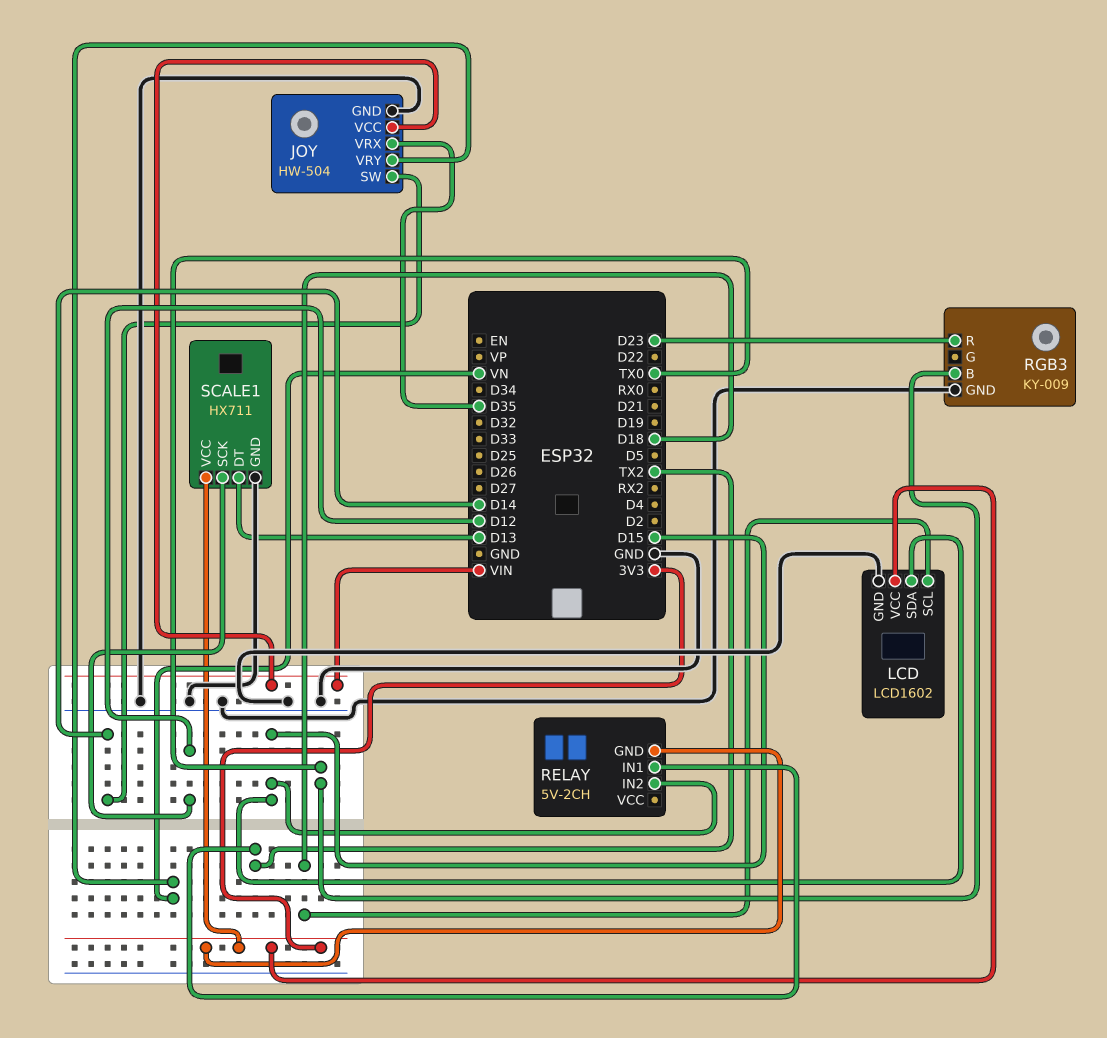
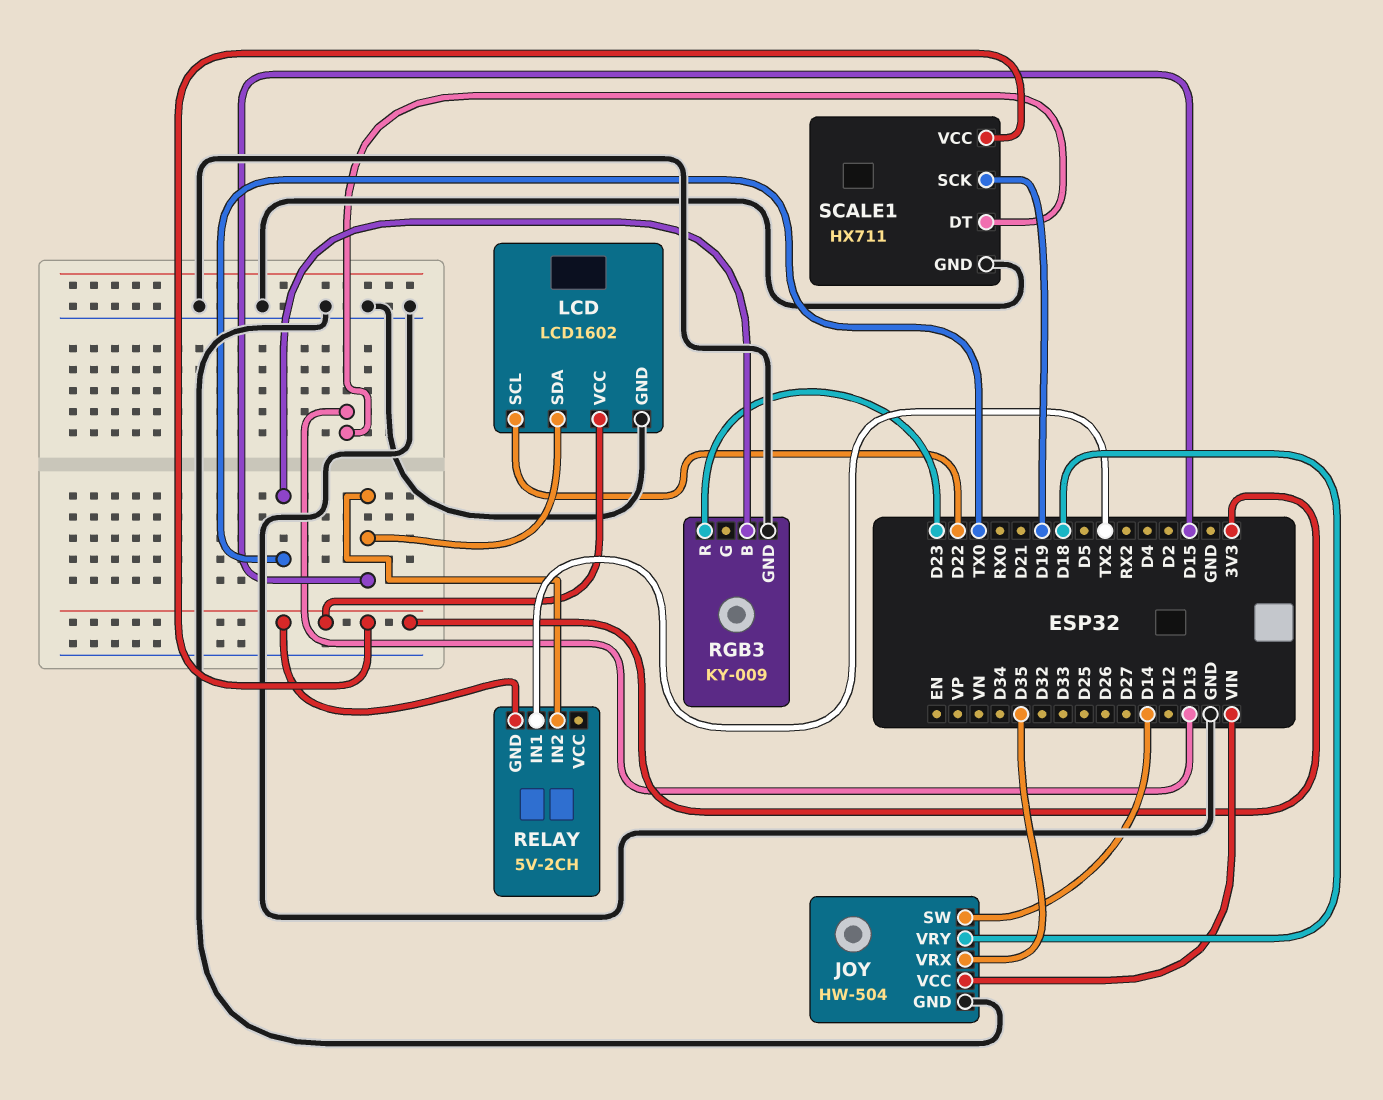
JOY pin VRY: VN -> D18
LCD pin SCL: D18 -> D22
SCALE1 pin SCK: D12 -> D19

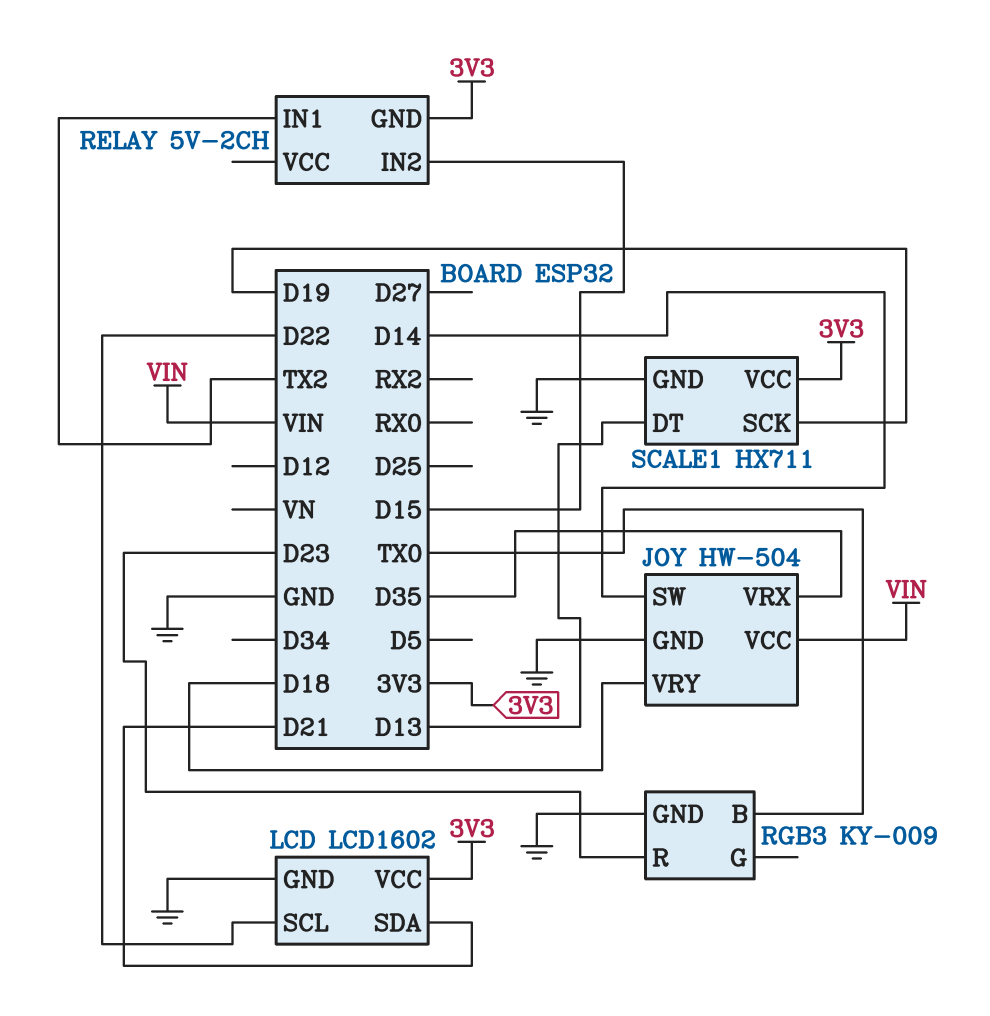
LCD pin SDA: D15 -> D21

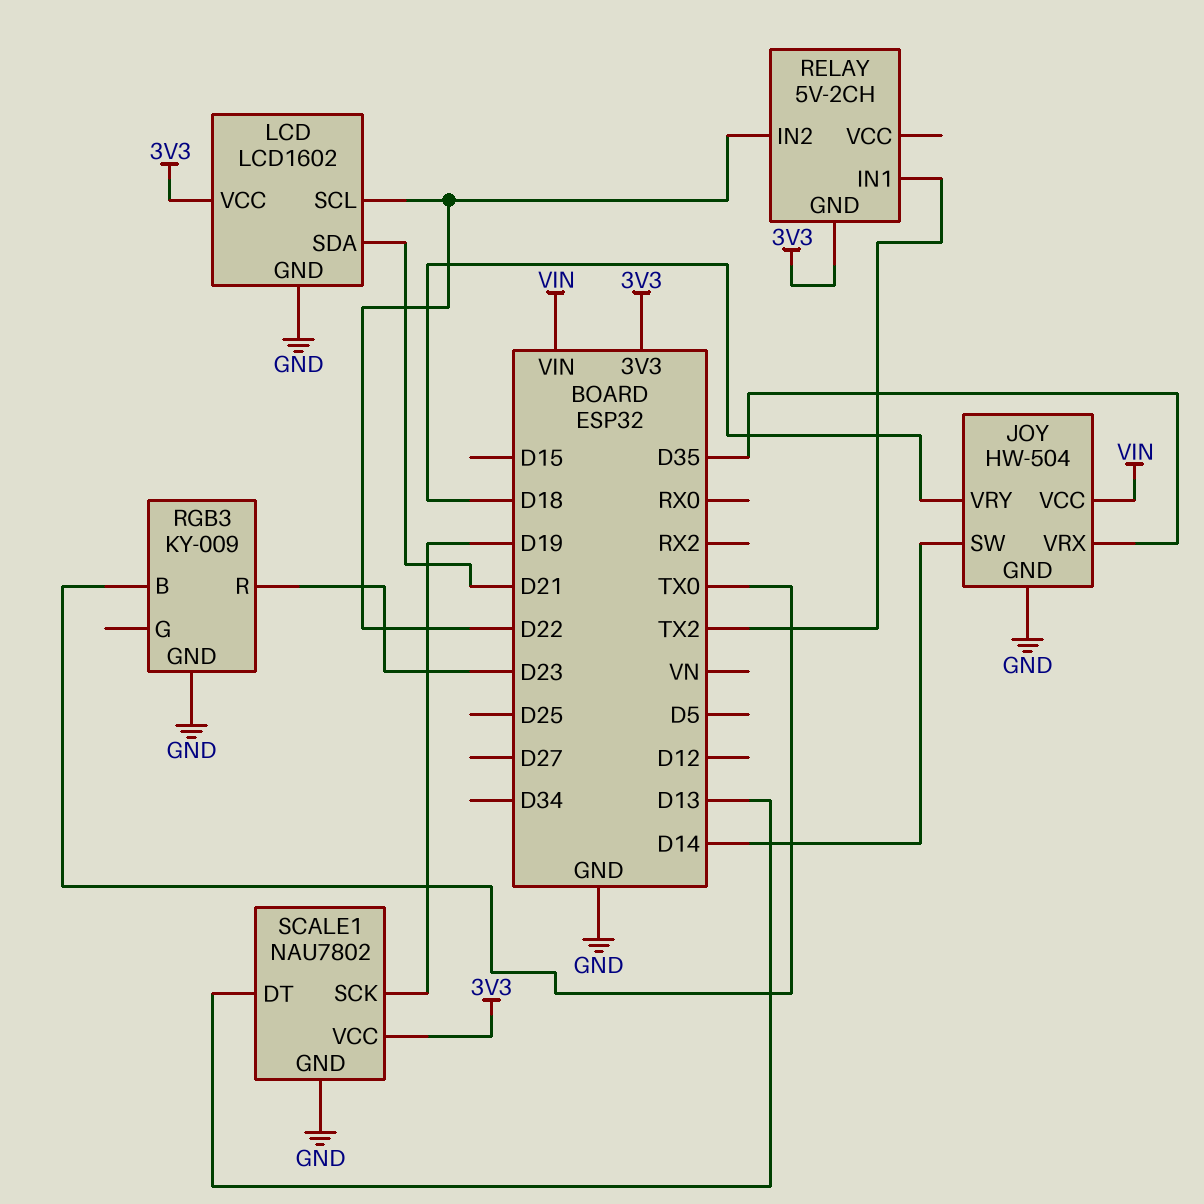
RELAY pin IN2: D15 -> D22
SCALE1: HX711 -> NAU7802

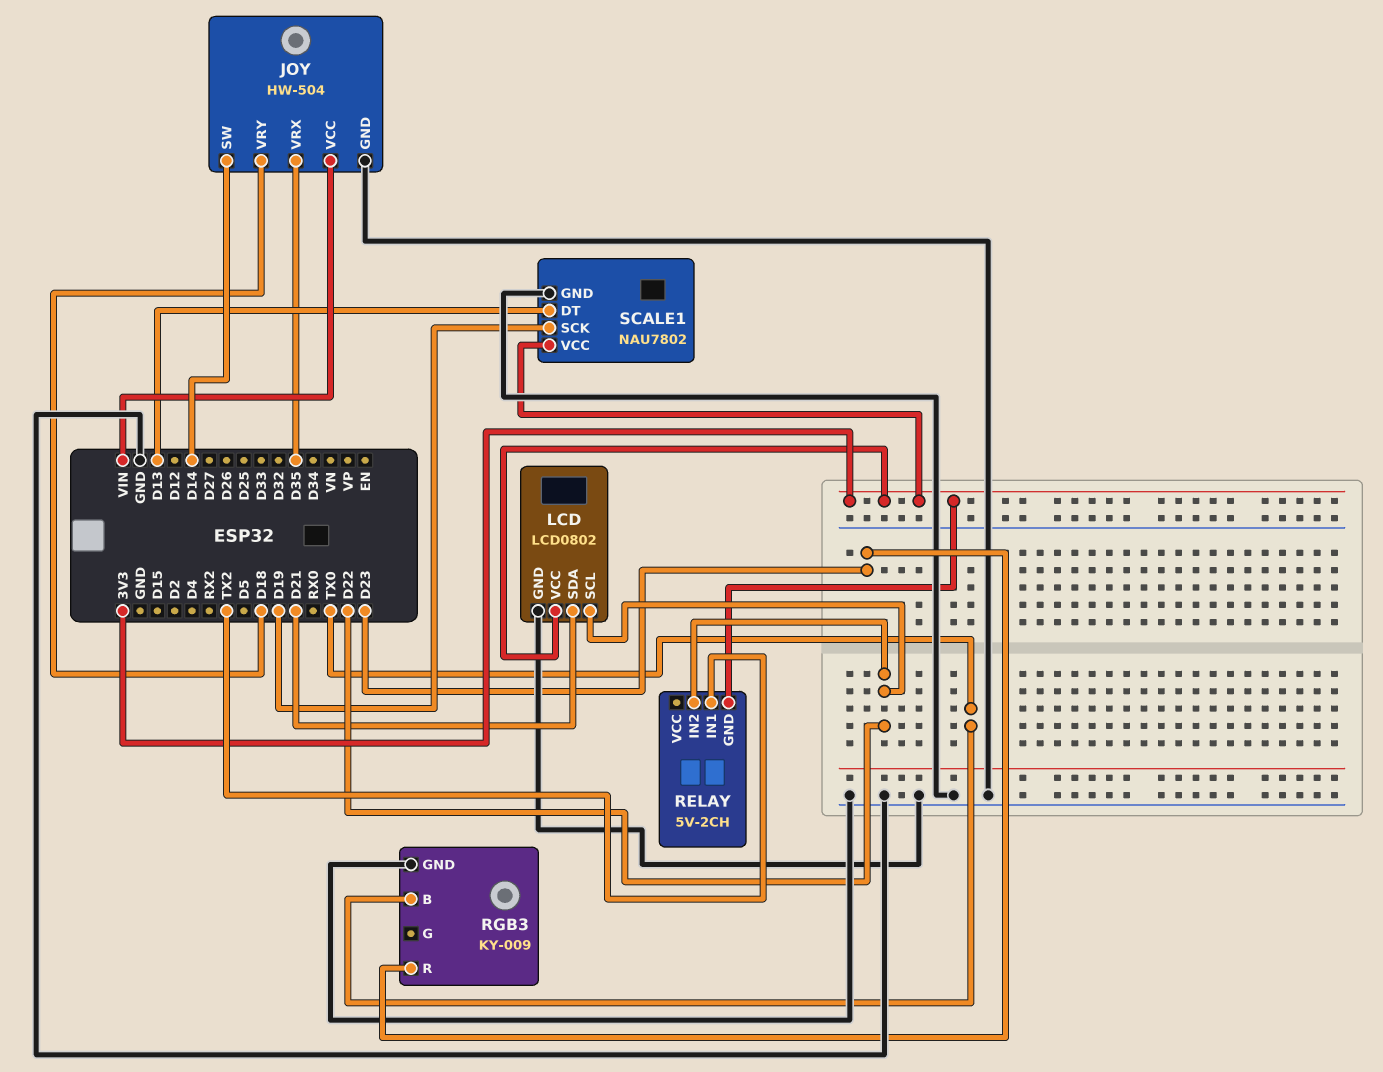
LCD: LCD1602 -> LCD0802

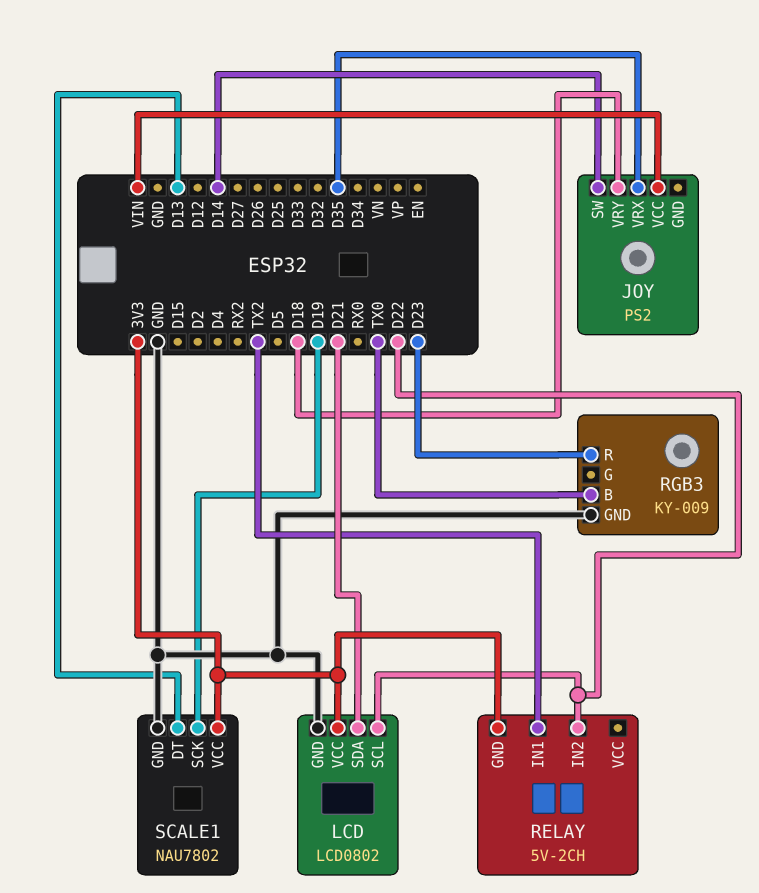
JOY: HW-504 -> PS2
JOY pin GND: GND -> none

